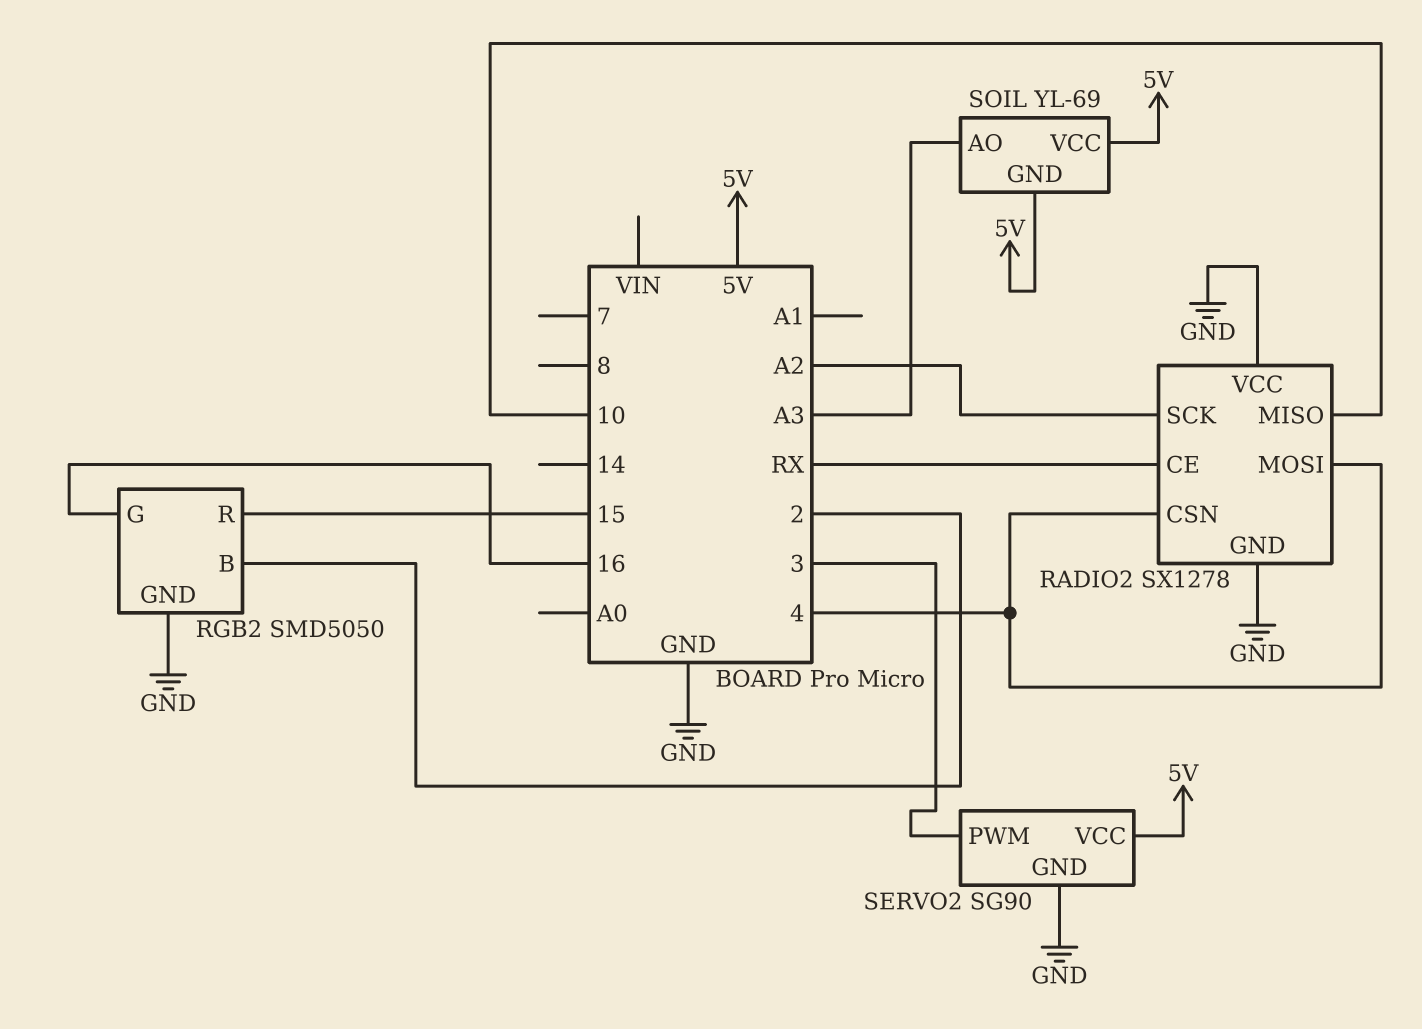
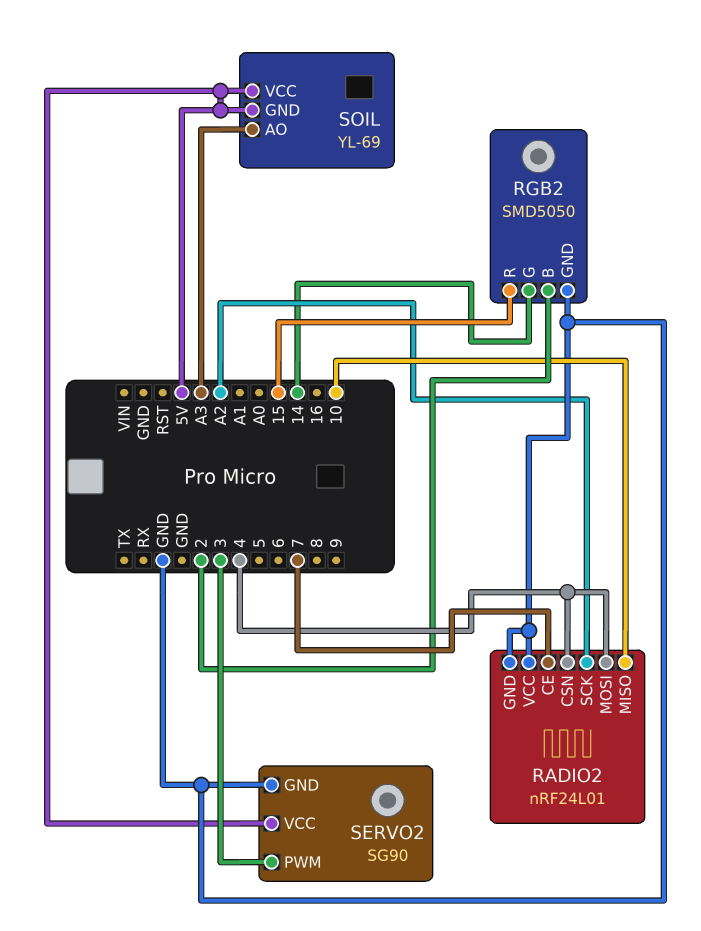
RADIO2: SX1278 -> nRF24L01
RADIO2 pin CE: RX -> 7
RGB2 pin G: 16 -> 14

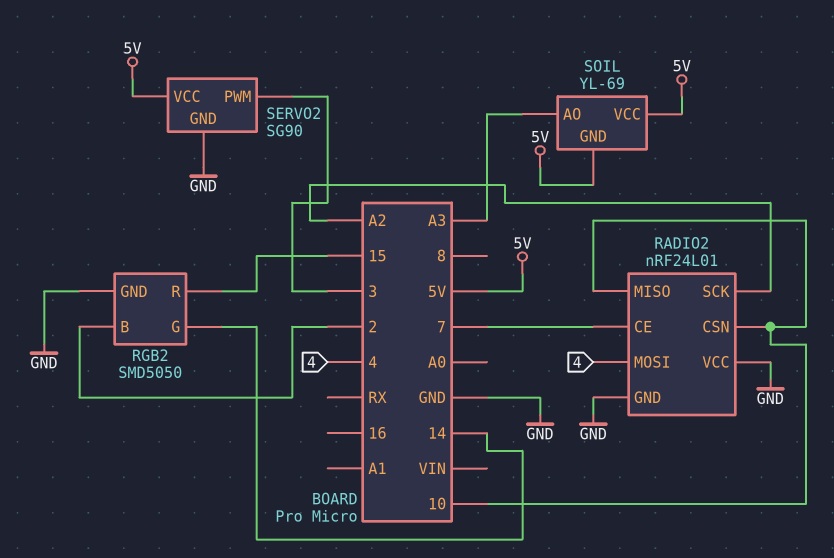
RADIO2 pin CSN: 4 -> 10

